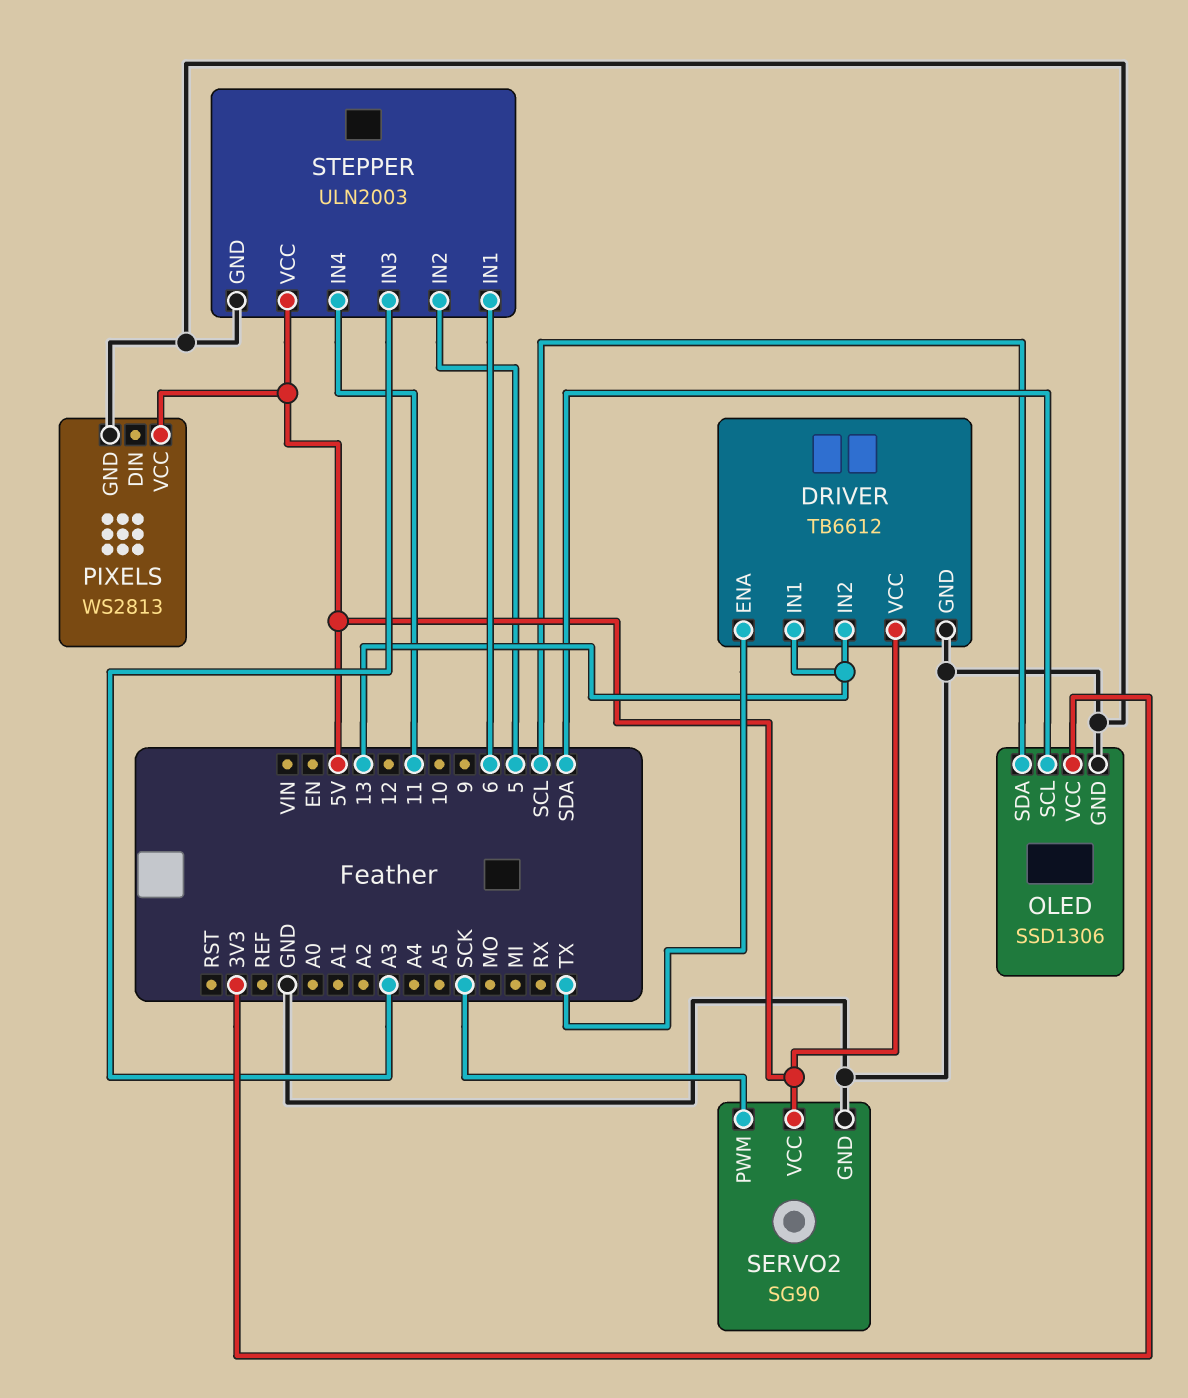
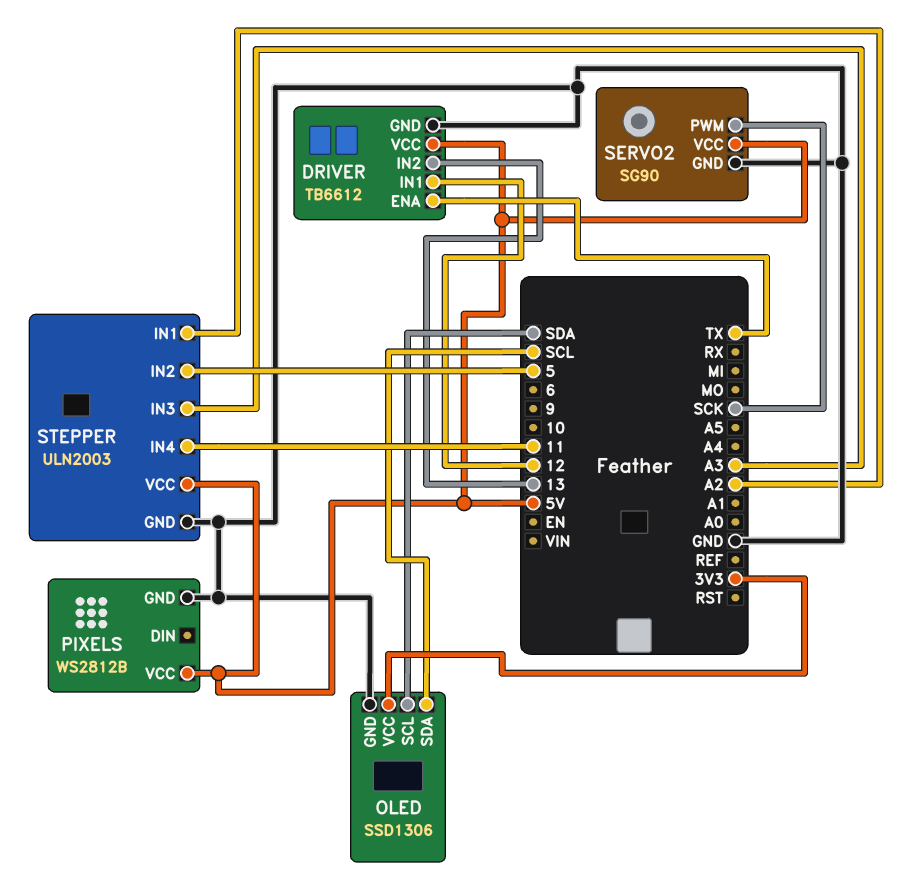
DRIVER pin IN1: 13 -> 12
PIXELS: WS2813 -> WS2812B
STEPPER pin IN1: 6 -> A2

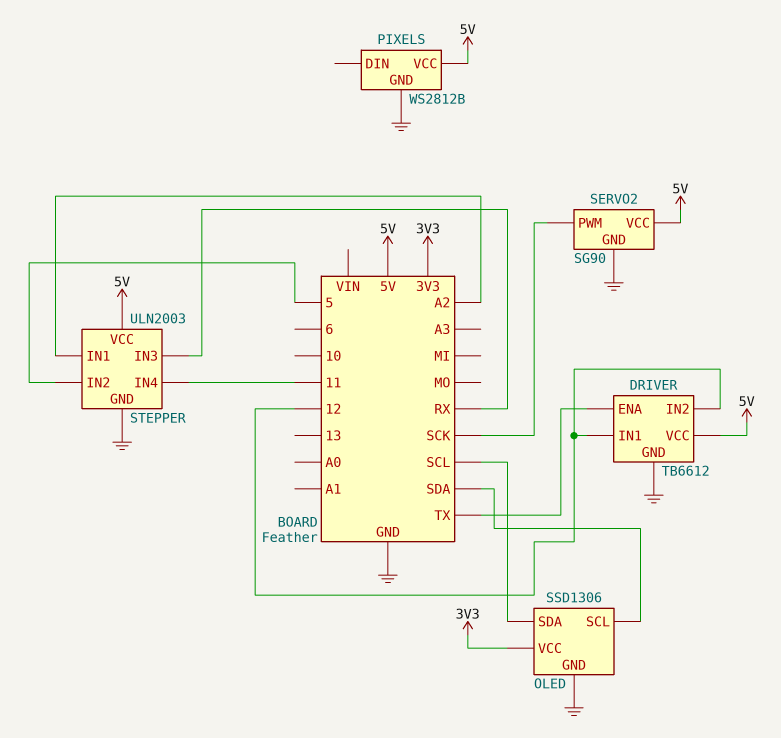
DRIVER pin IN2: 13 -> 12
STEPPER pin IN3: A3 -> RX

